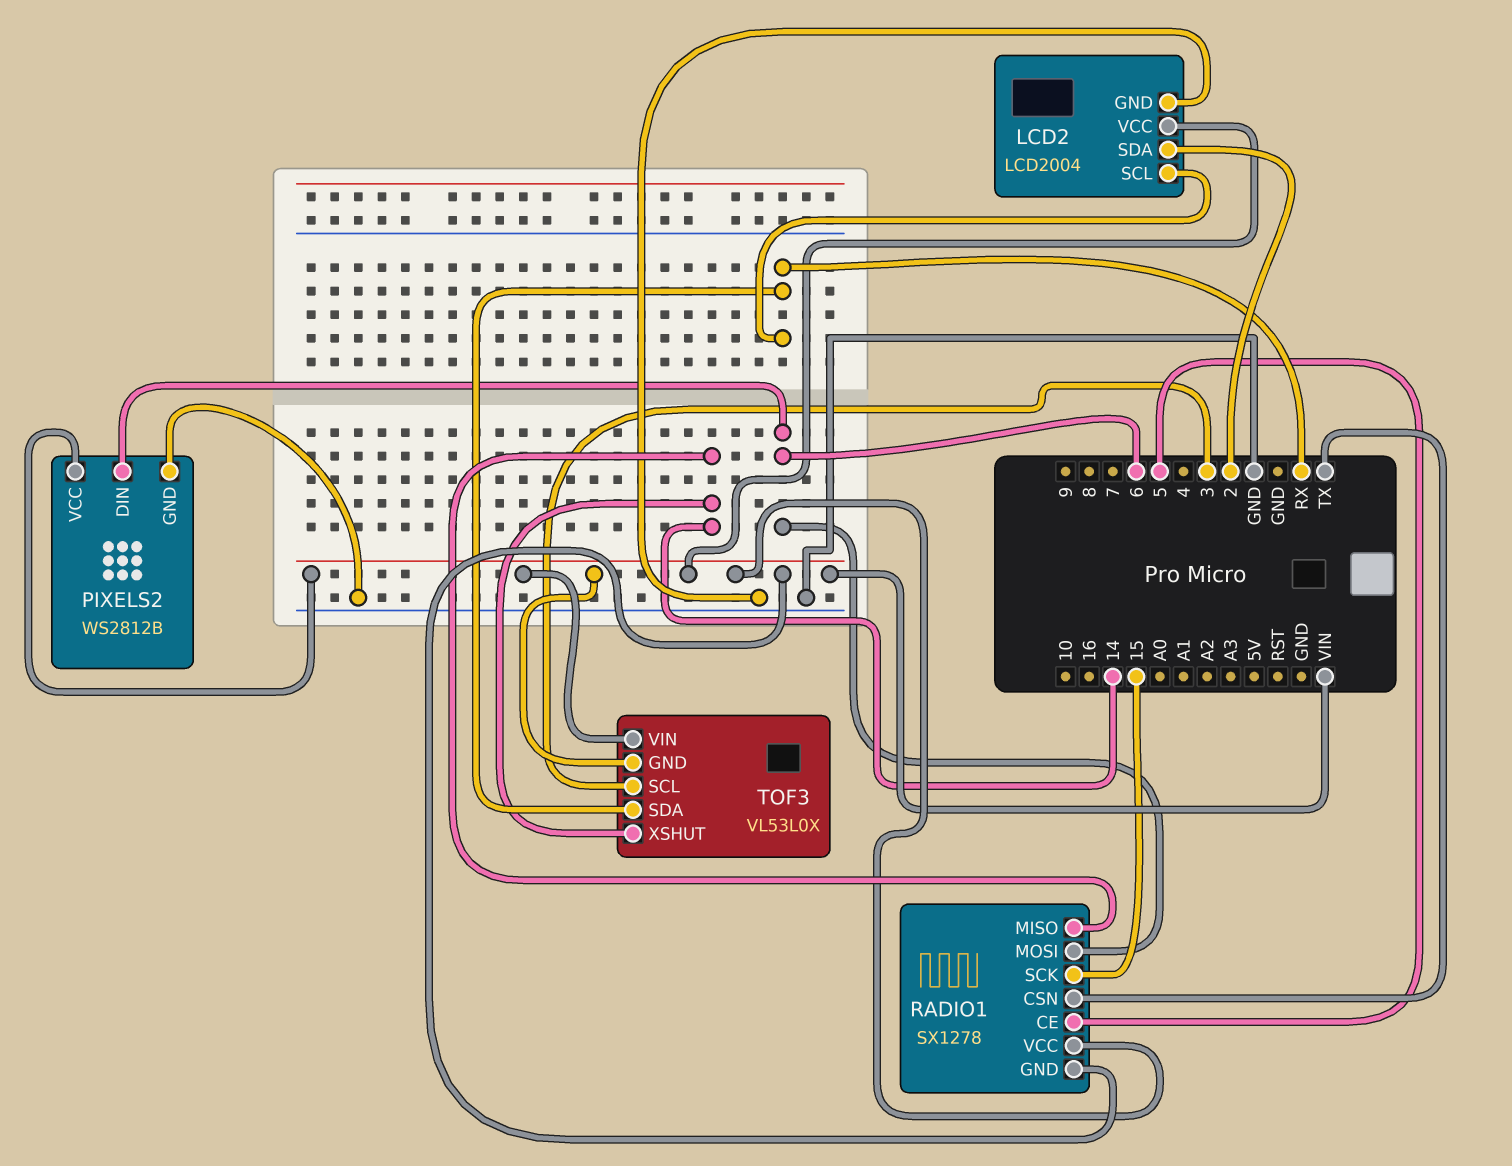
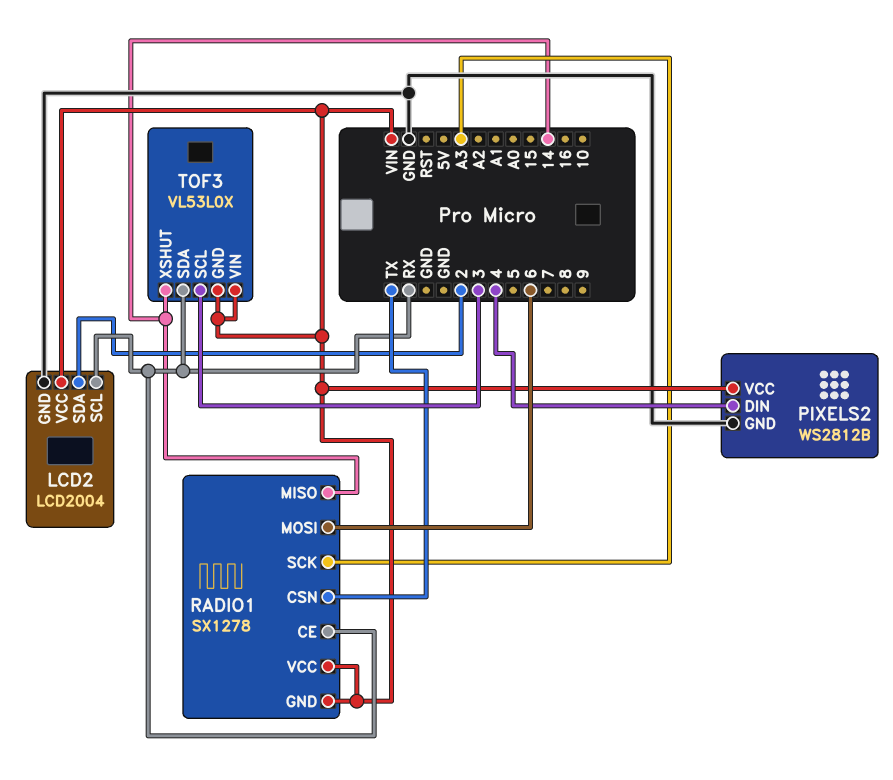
PIXELS2 pin DIN: 6 -> 4
RADIO1 pin CE: 5 -> RX
RADIO1 pin SCK: 15 -> A3

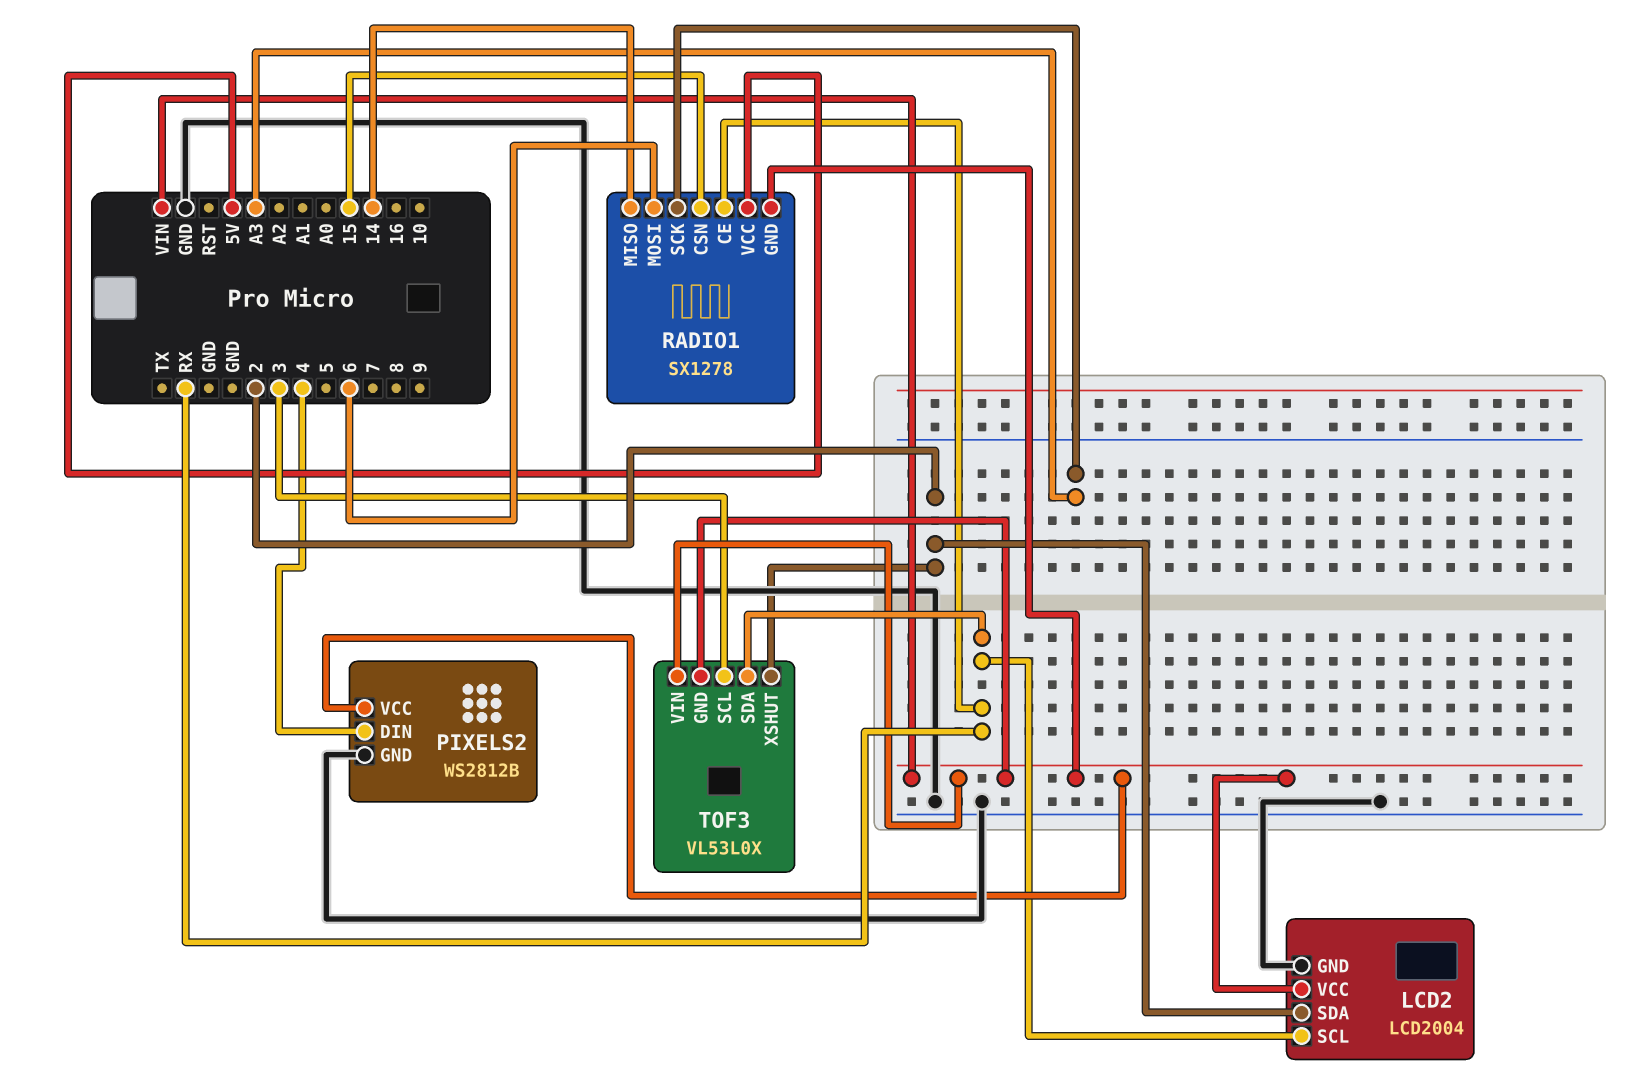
RADIO1 pin CSN: TX -> 15
RADIO1 pin VCC: VIN -> 5V
TOF3 pin XSHUT: 14 -> 2

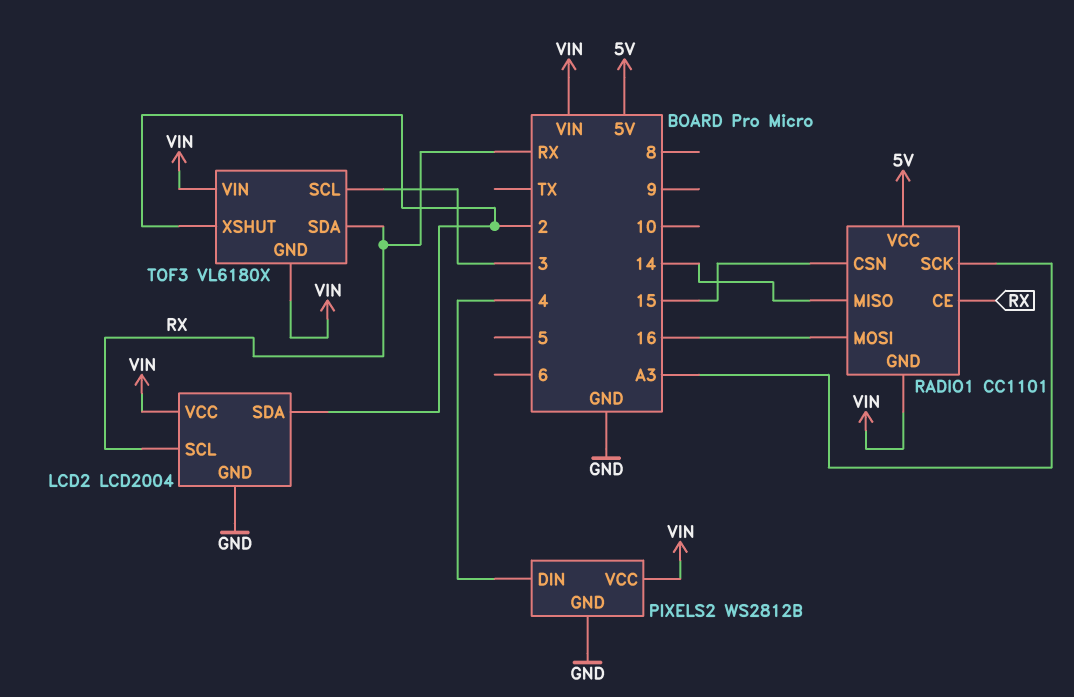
RADIO1: SX1278 -> CC1101
RADIO1 pin MOSI: 6 -> 16
TOF3: VL53L0X -> VL6180X

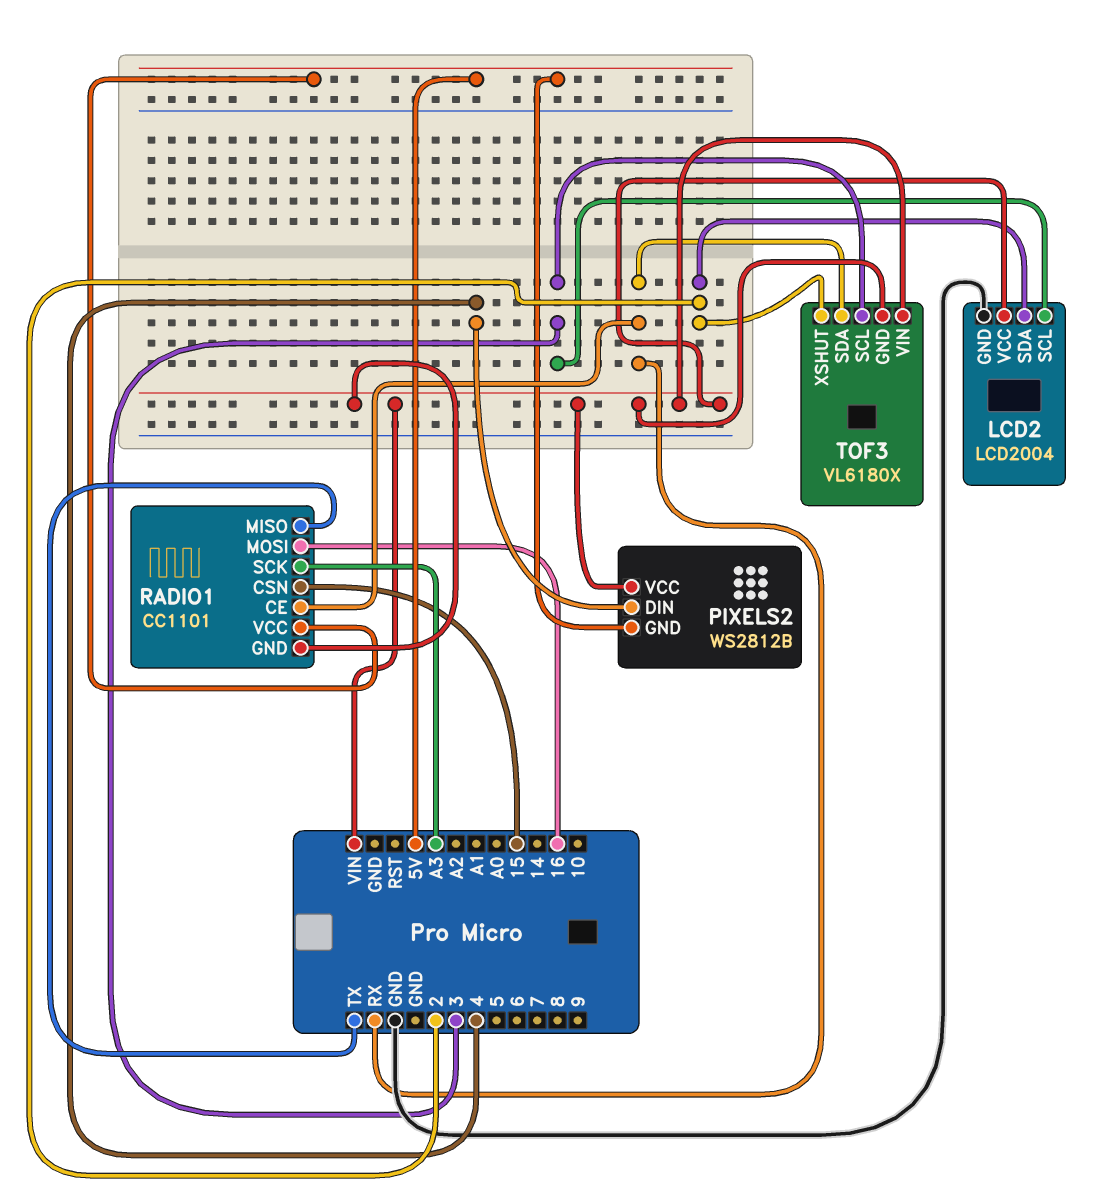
LCD2 pin SCL: RX -> 3
PIXELS2 pin GND: GND -> 5V
RADIO1 pin MISO: 14 -> TX

